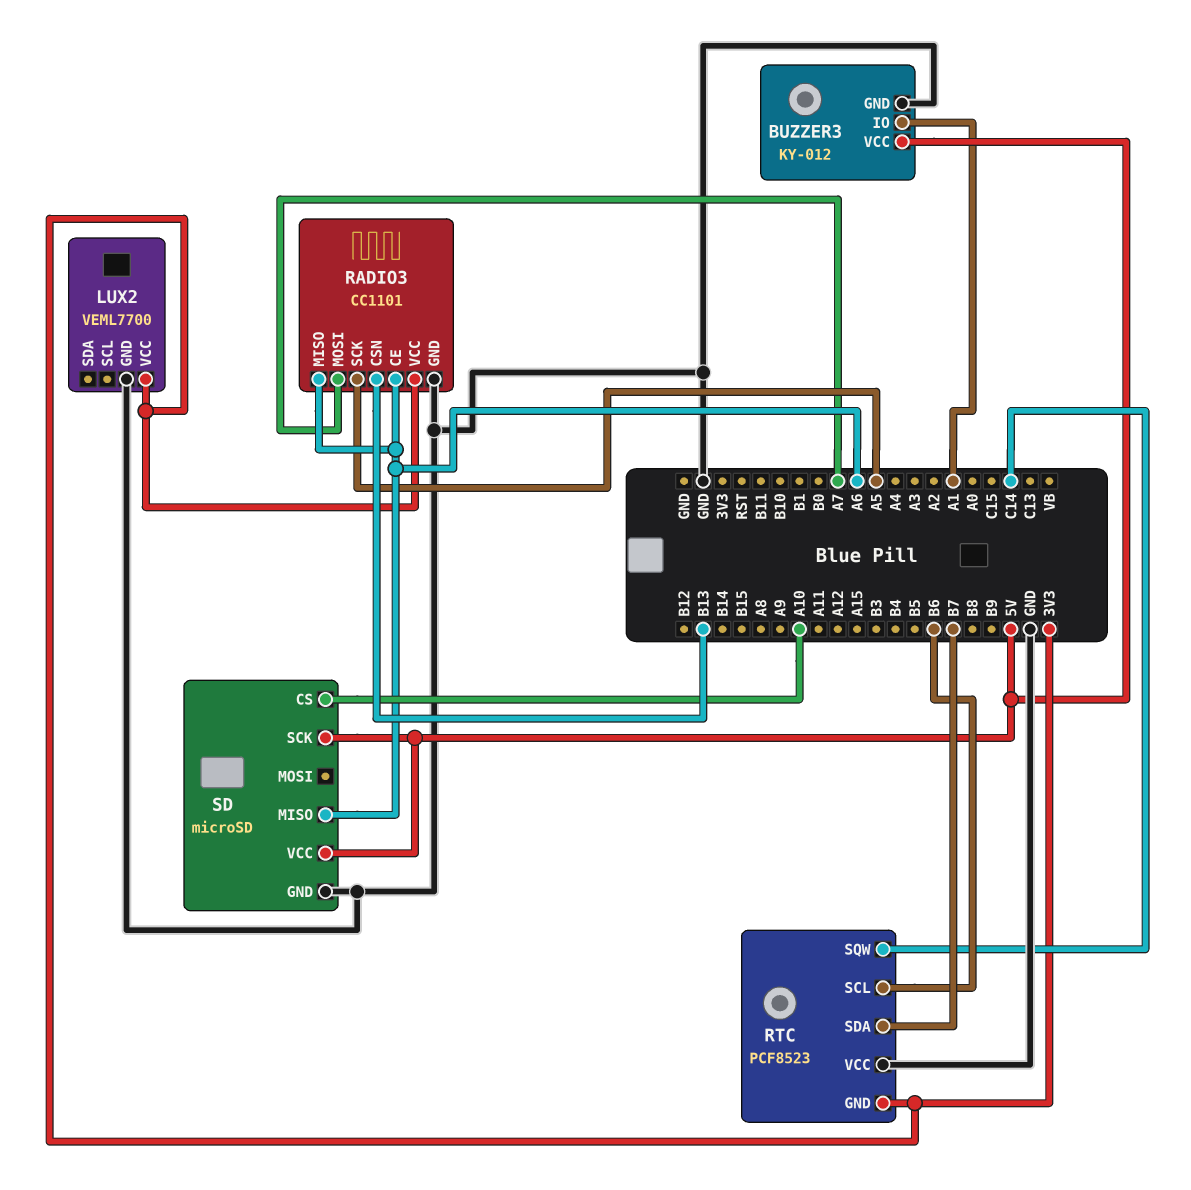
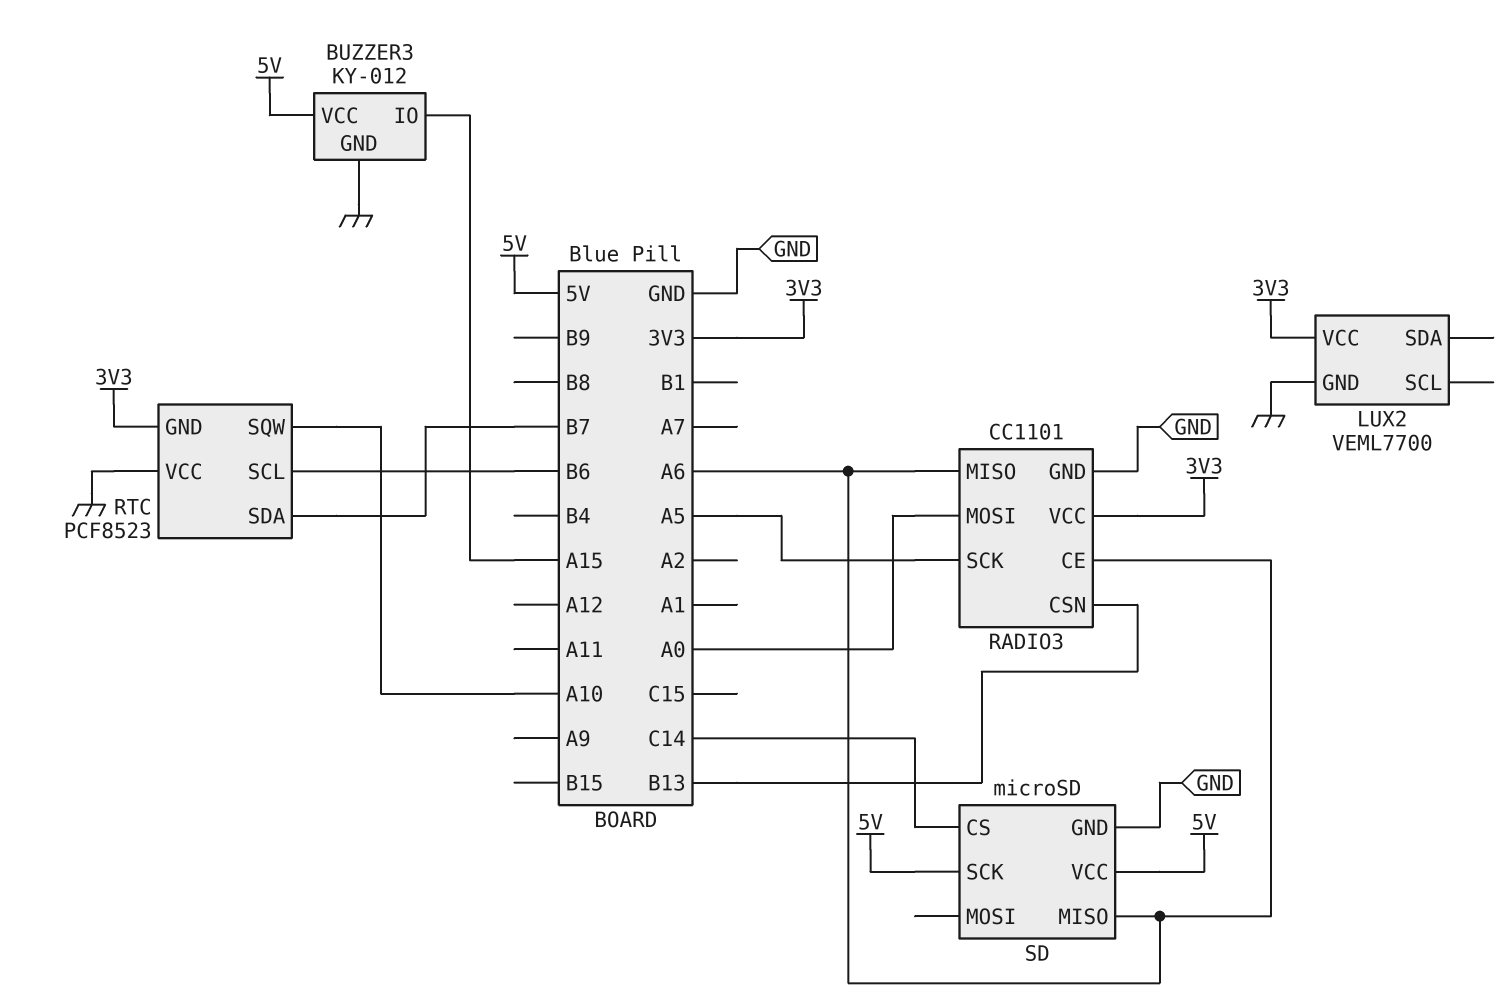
BUZZER3 pin IO: A1 -> A15
RADIO3 pin MOSI: A7 -> A0
RTC pin SQW: C14 -> A10
SD pin CS: A10 -> C14

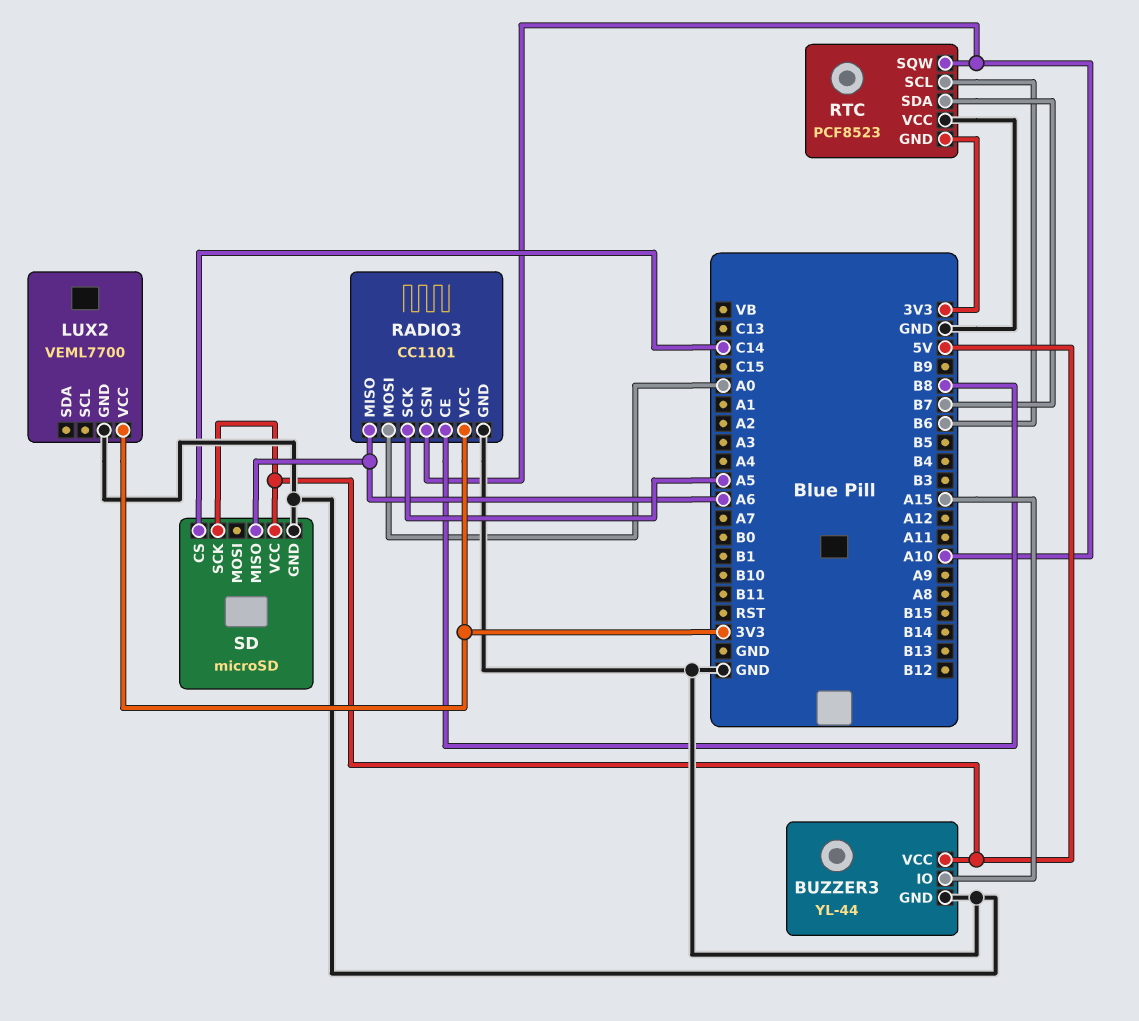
BUZZER3: KY-012 -> YL-44
RADIO3 pin CE: A6 -> B8
RADIO3 pin CSN: B13 -> A10

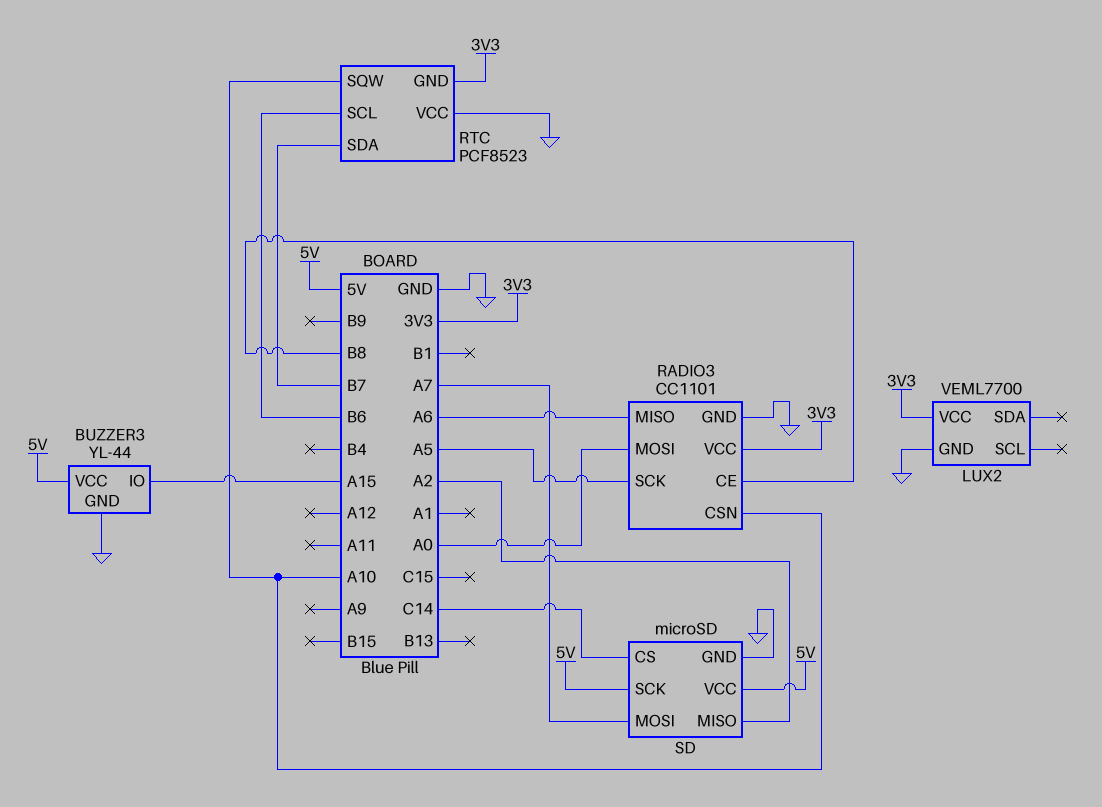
SD pin MISO: A6 -> A2
SD pin MOSI: none -> A7

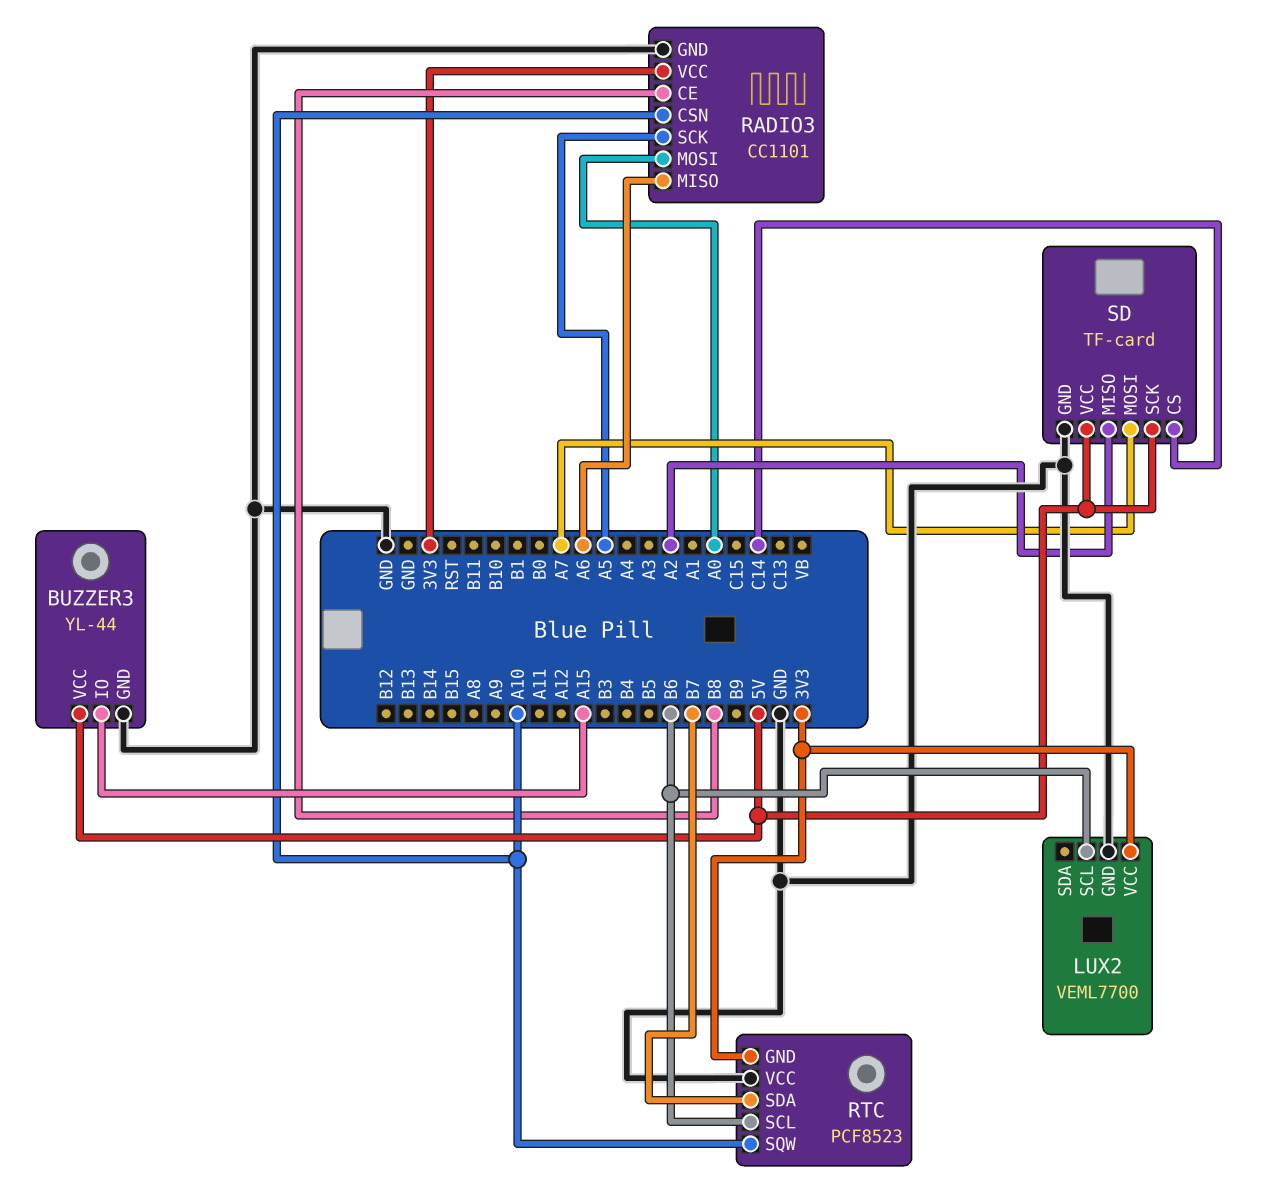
LUX2 pin SCL: none -> B6
SD: microSD -> TF-card

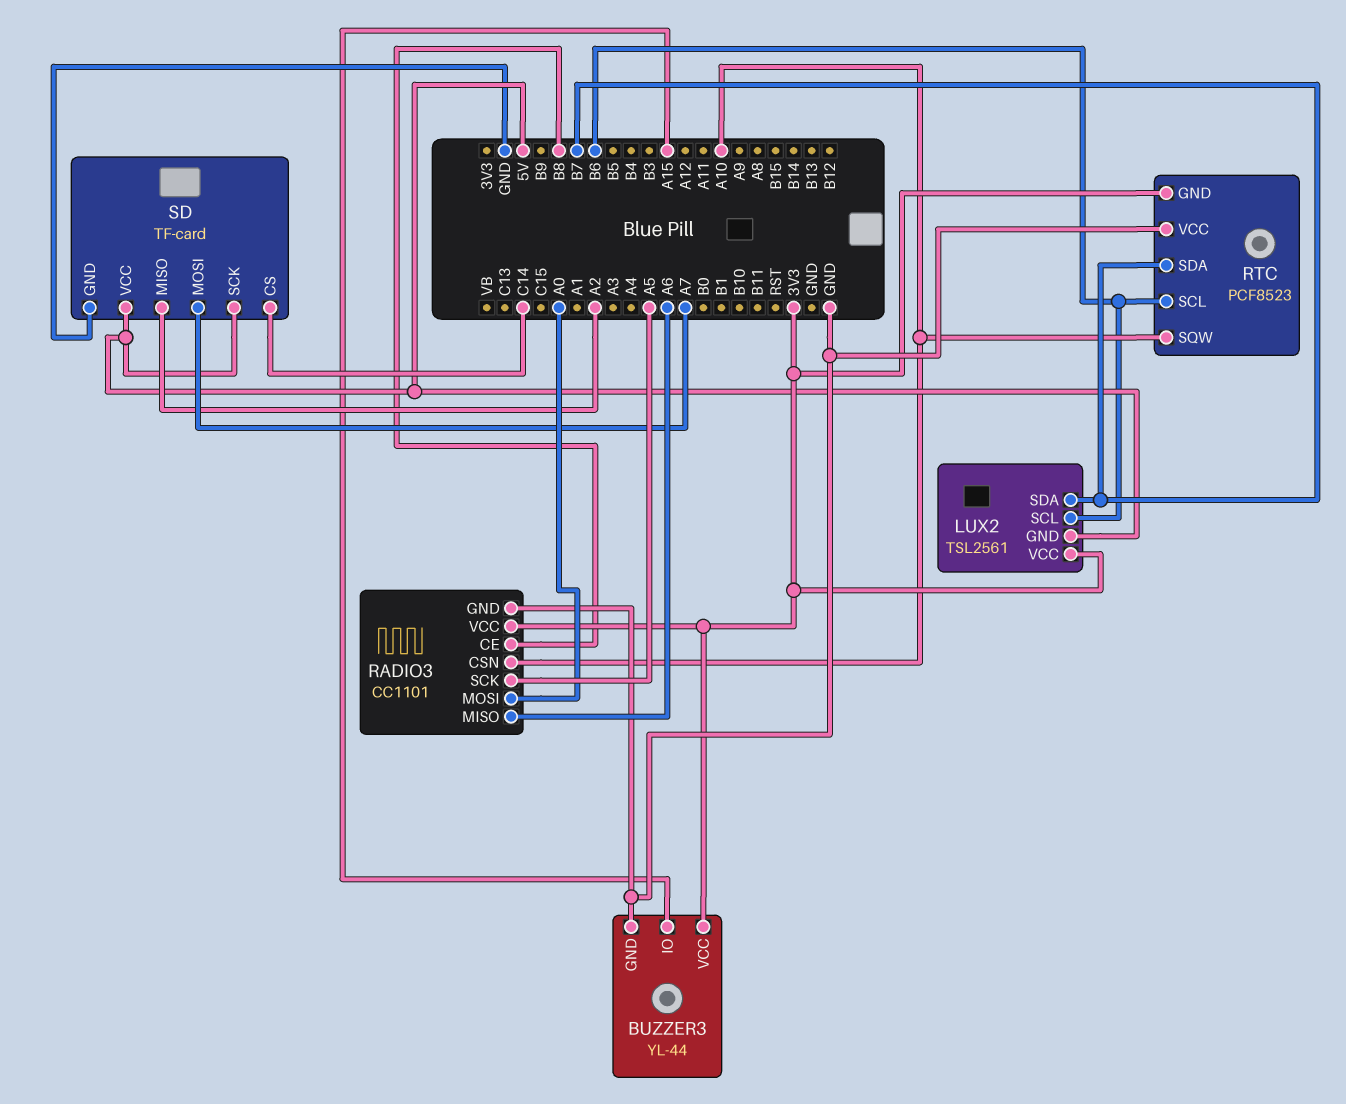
BUZZER3 pin VCC: 5V -> 3V3
LUX2: VEML7700 -> TSL2561
LUX2 pin GND: GND -> 5V
LUX2 pin SDA: none -> B7

